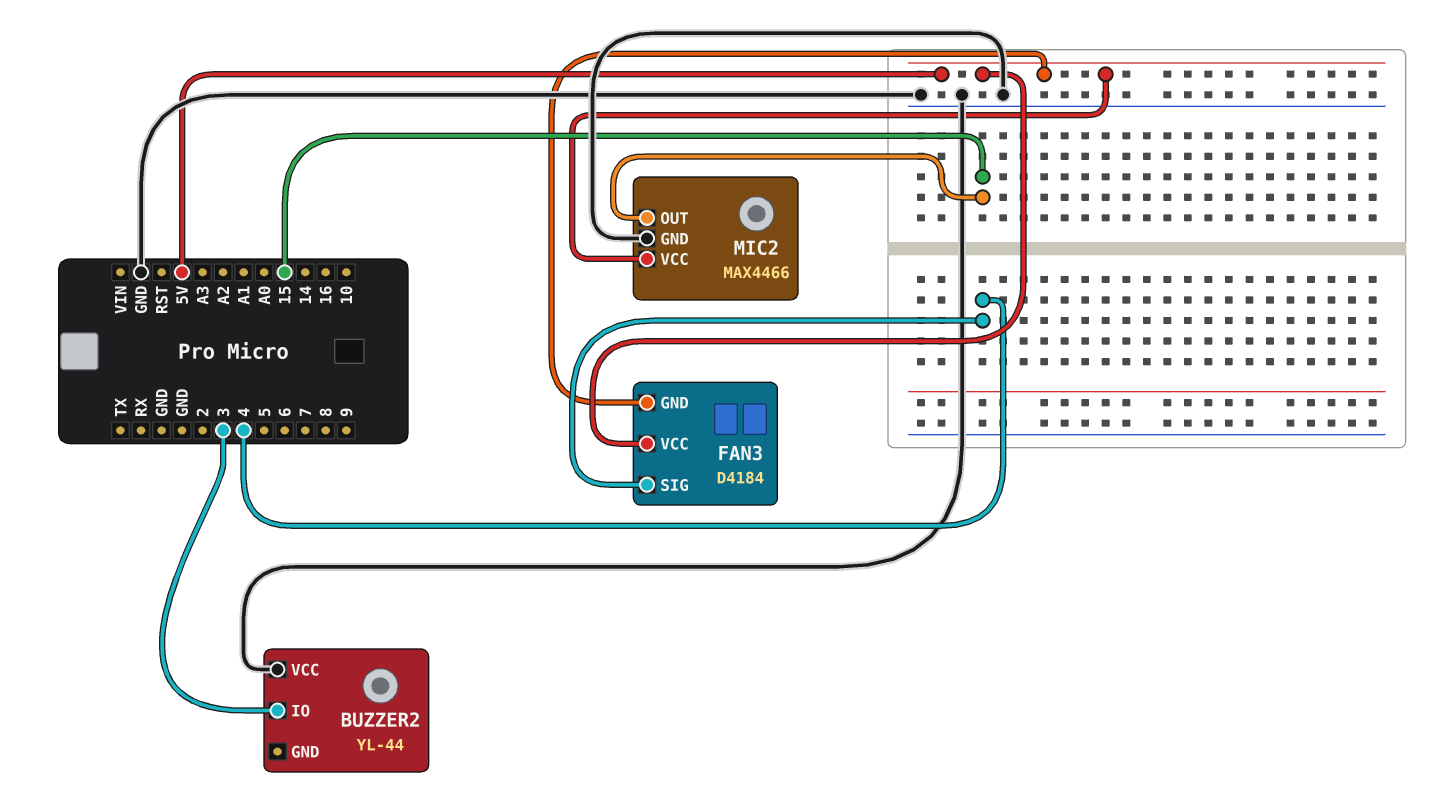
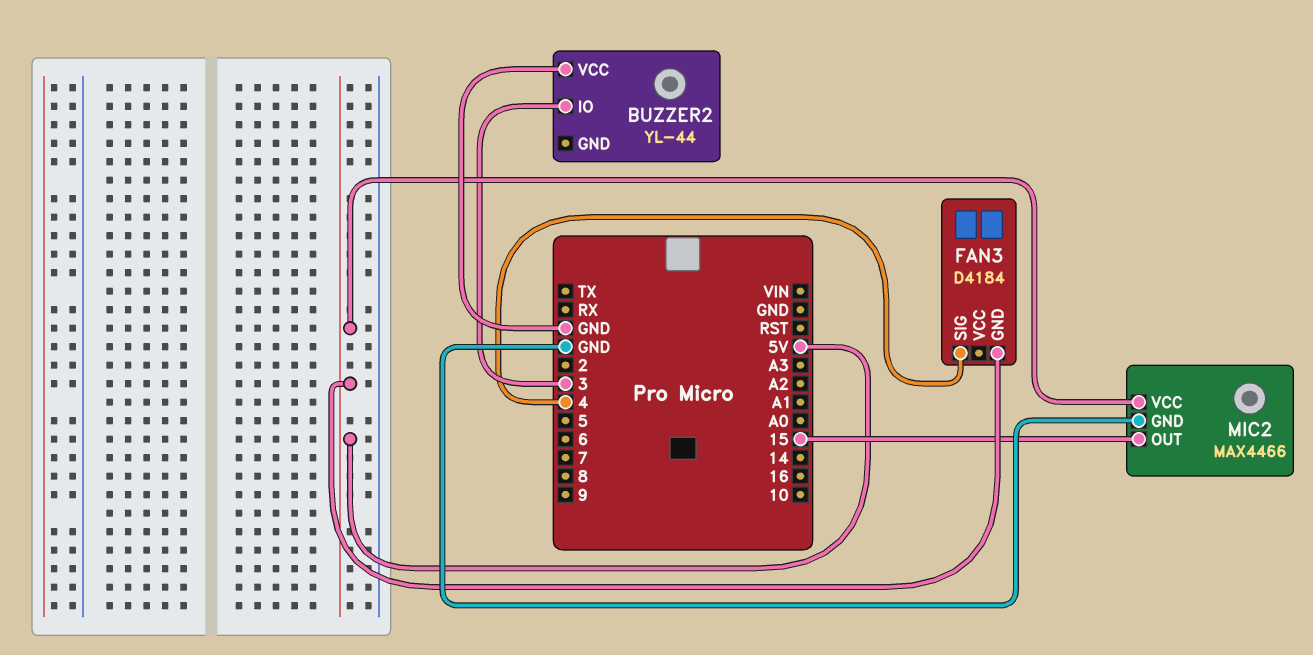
FAN3 pin VCC: 5V -> none

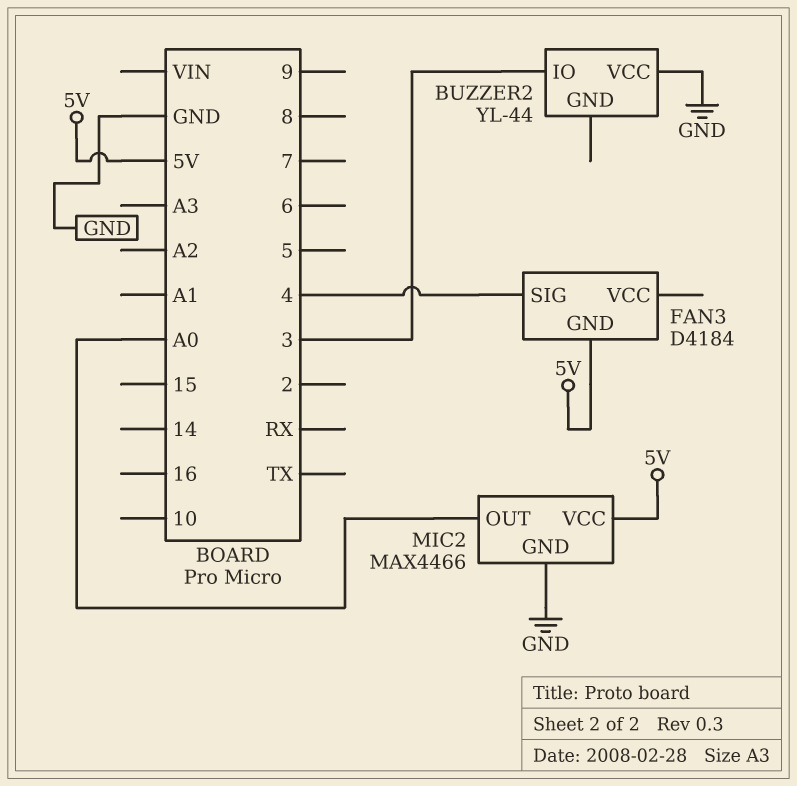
MIC2 pin OUT: 15 -> A0

